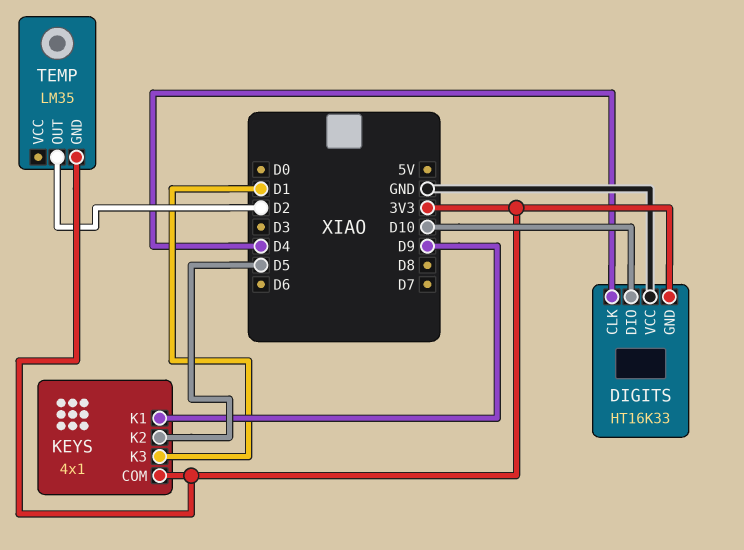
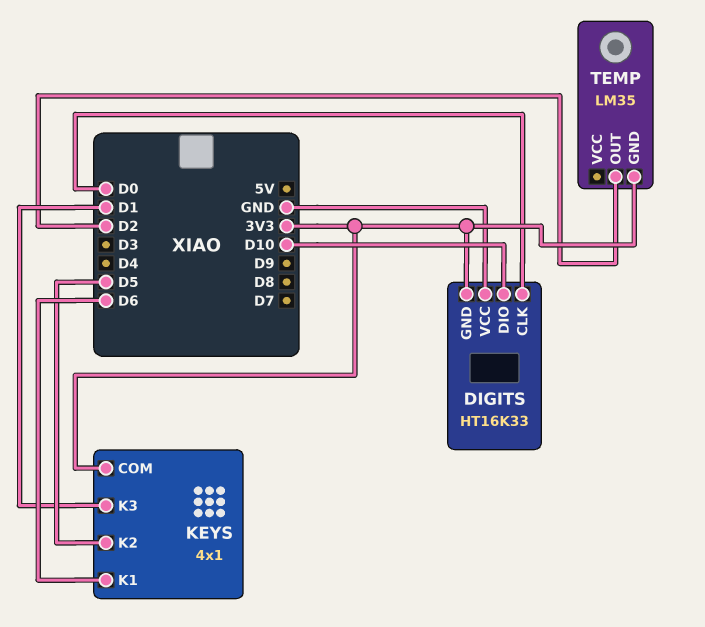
DIGITS pin CLK: D4 -> D0
KEYS pin K1: D9 -> D6

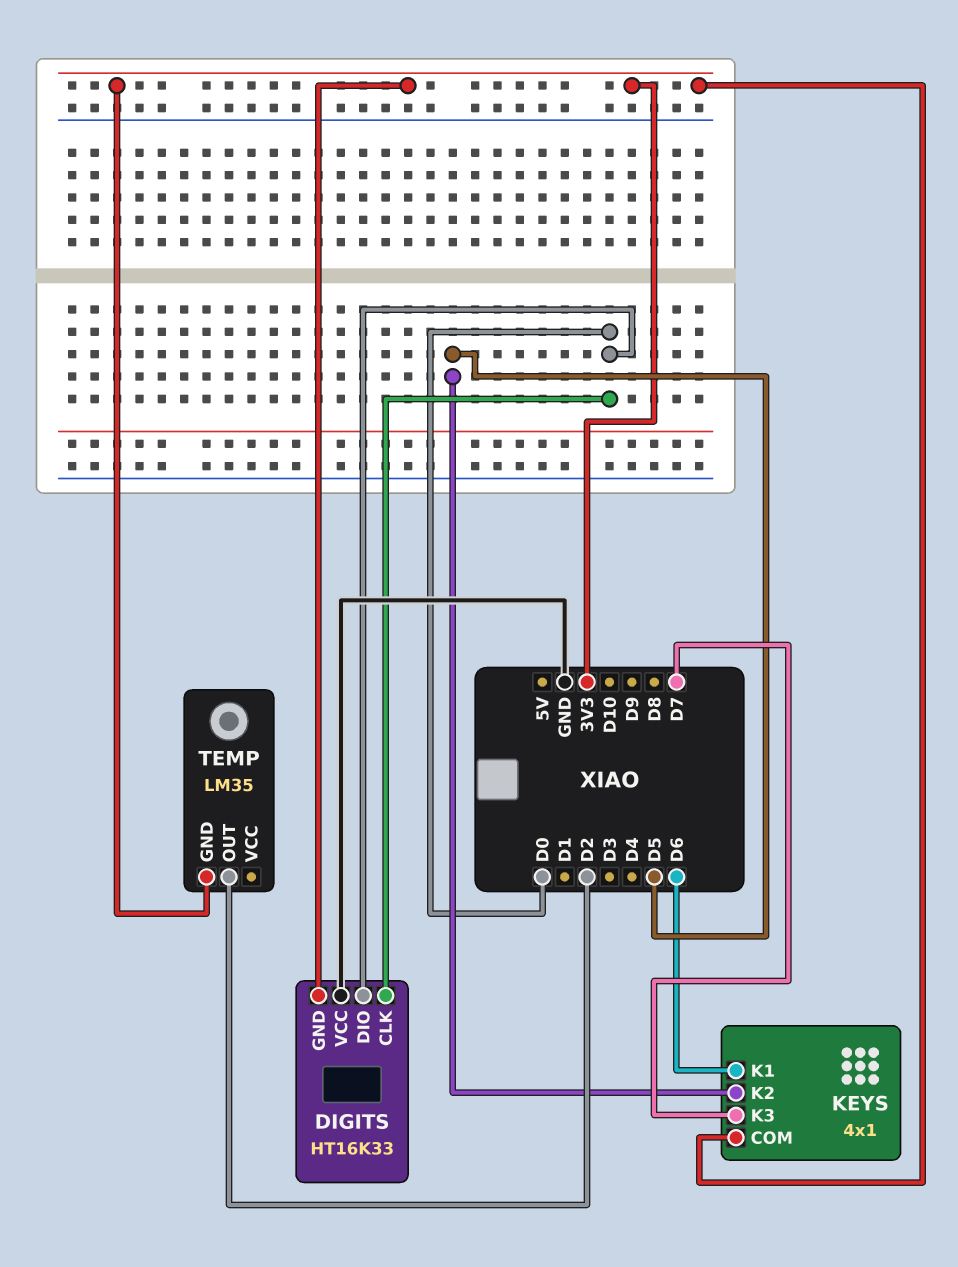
DIGITS pin DIO: D10 -> D0
KEYS pin K3: D1 -> D7

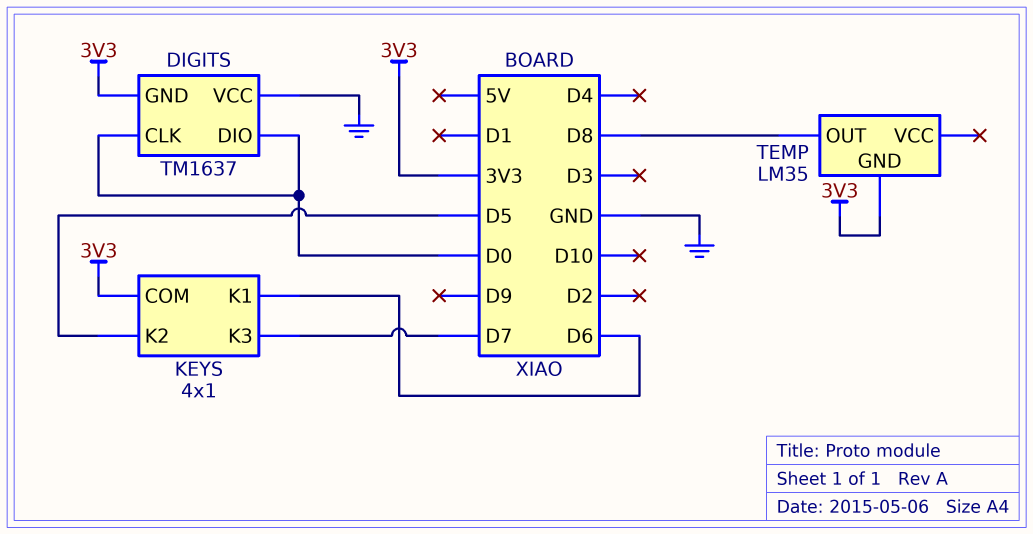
DIGITS: HT16K33 -> TM1637
TEMP pin OUT: D2 -> D8

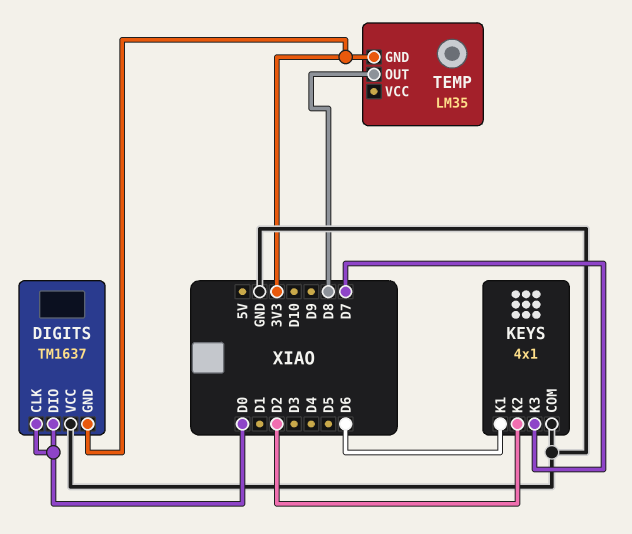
KEYS pin COM: 3V3 -> GND
KEYS pin K2: D5 -> D2

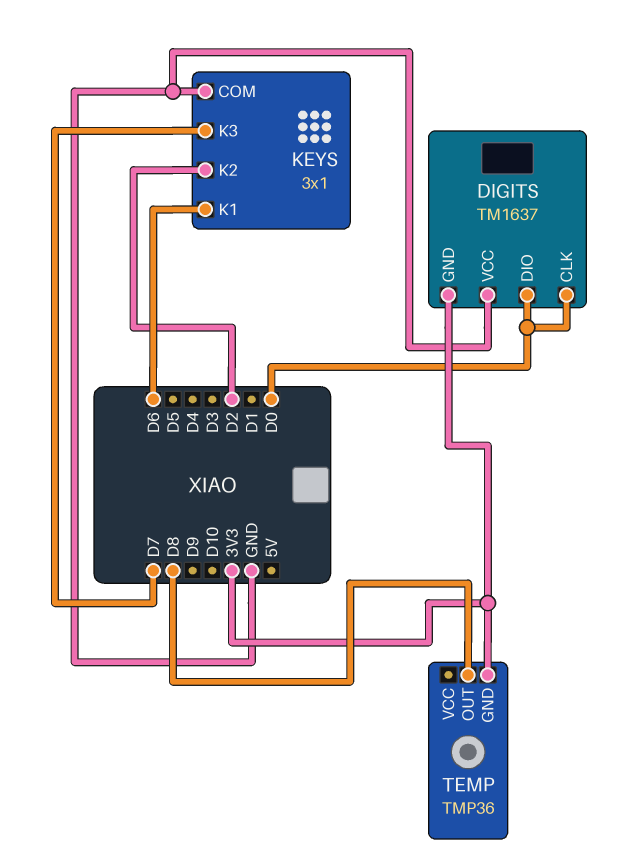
KEYS: 4x1 -> 3x1
TEMP: LM35 -> TMP36

